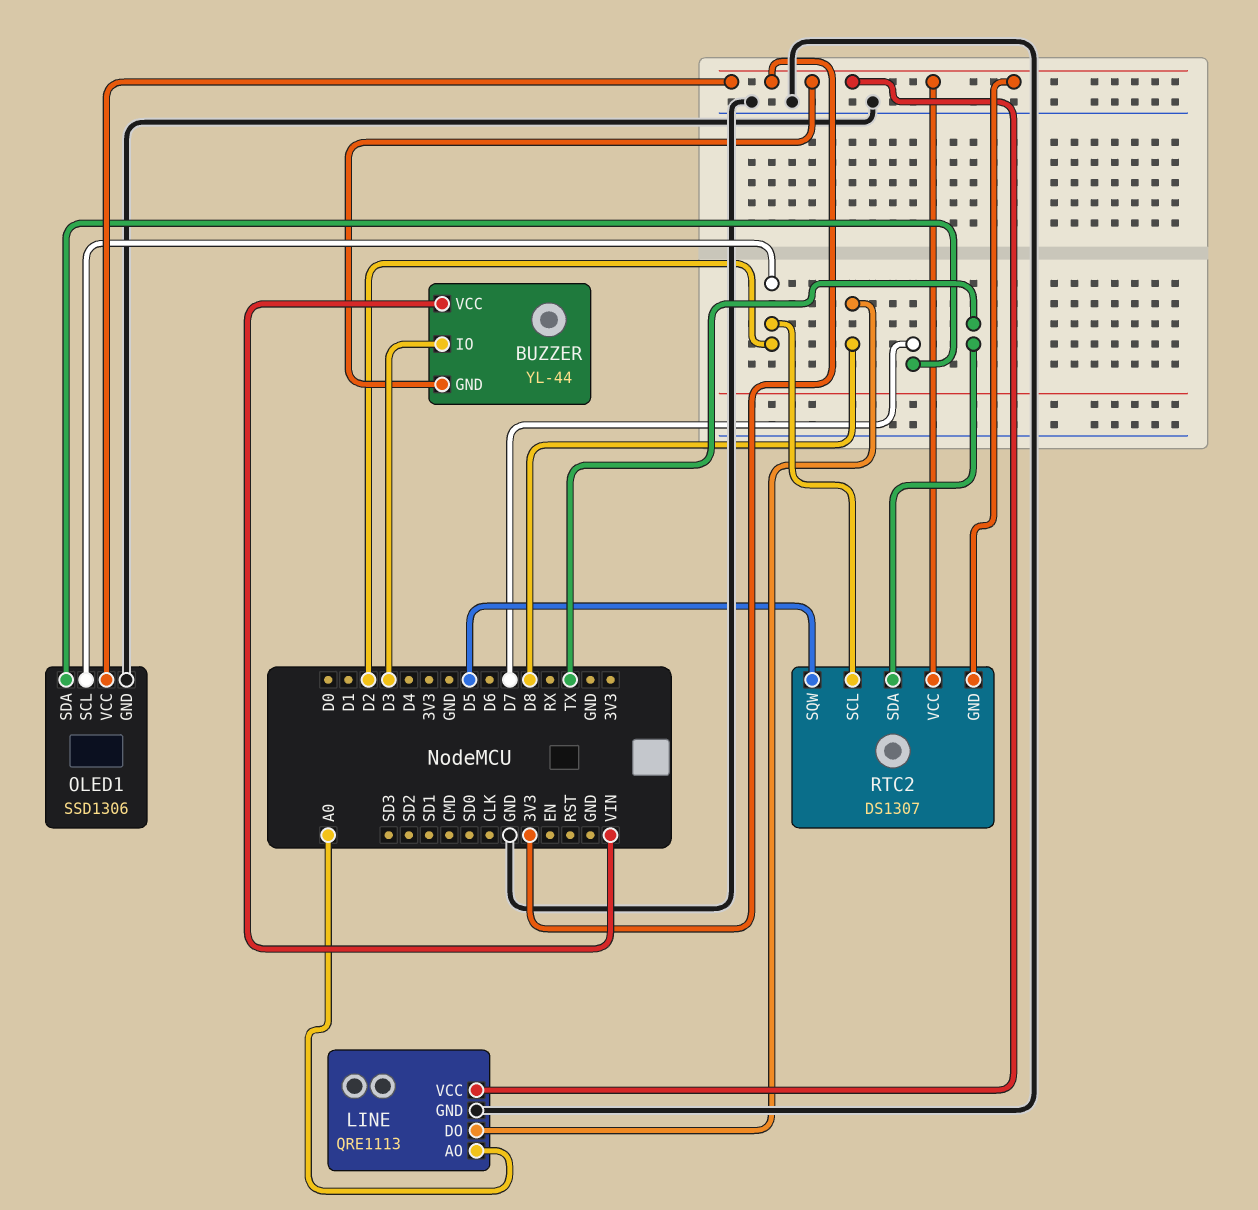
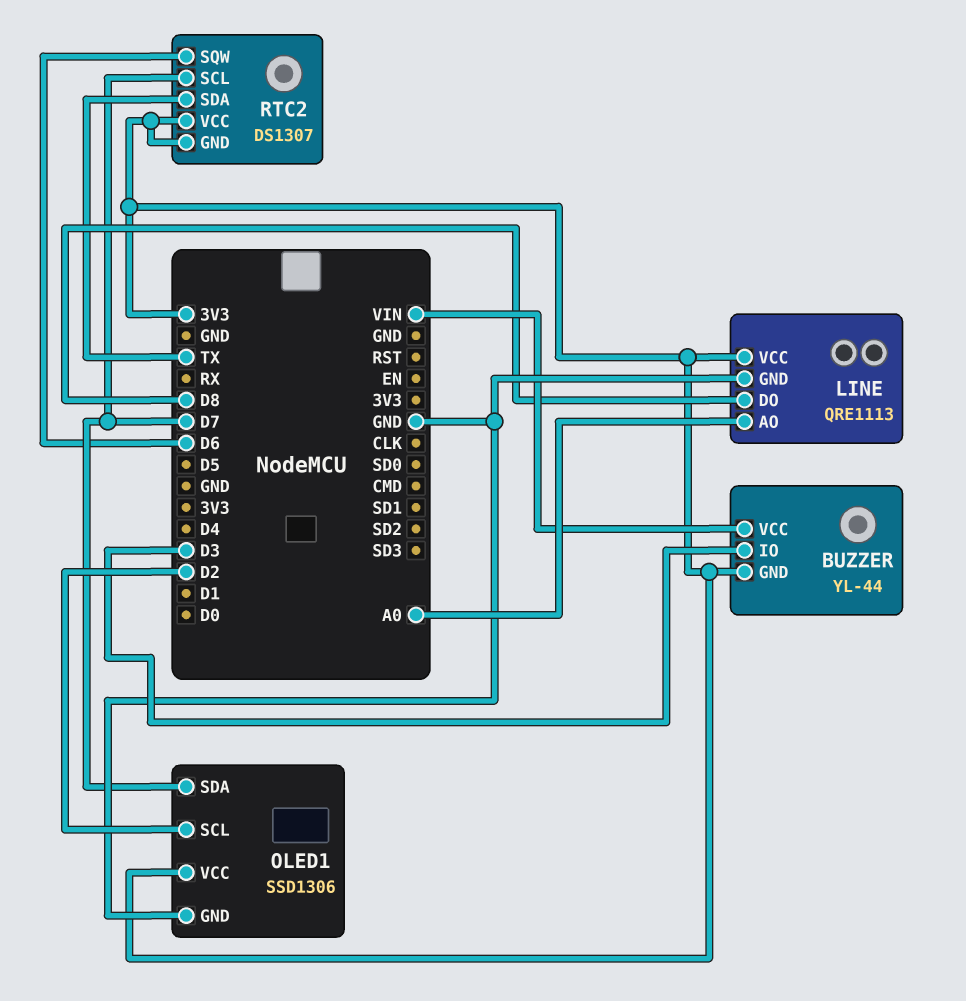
RTC2 pin SCL: D2 -> D7
RTC2 pin SQW: D5 -> D6

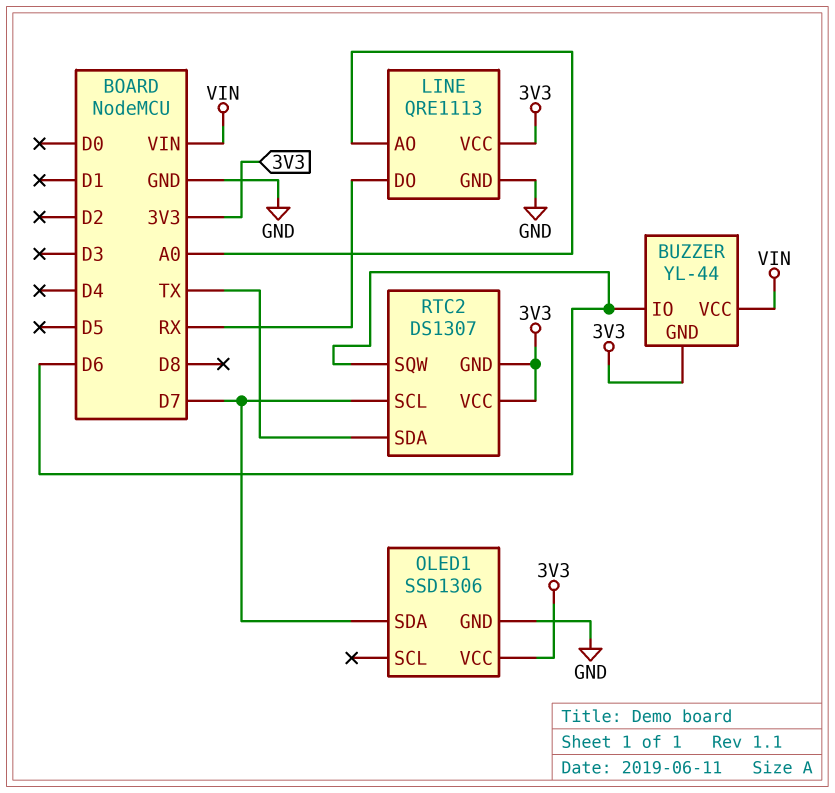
BUZZER pin IO: D3 -> D6
LINE pin DO: D8 -> RX
OLED1 pin SCL: D2 -> none

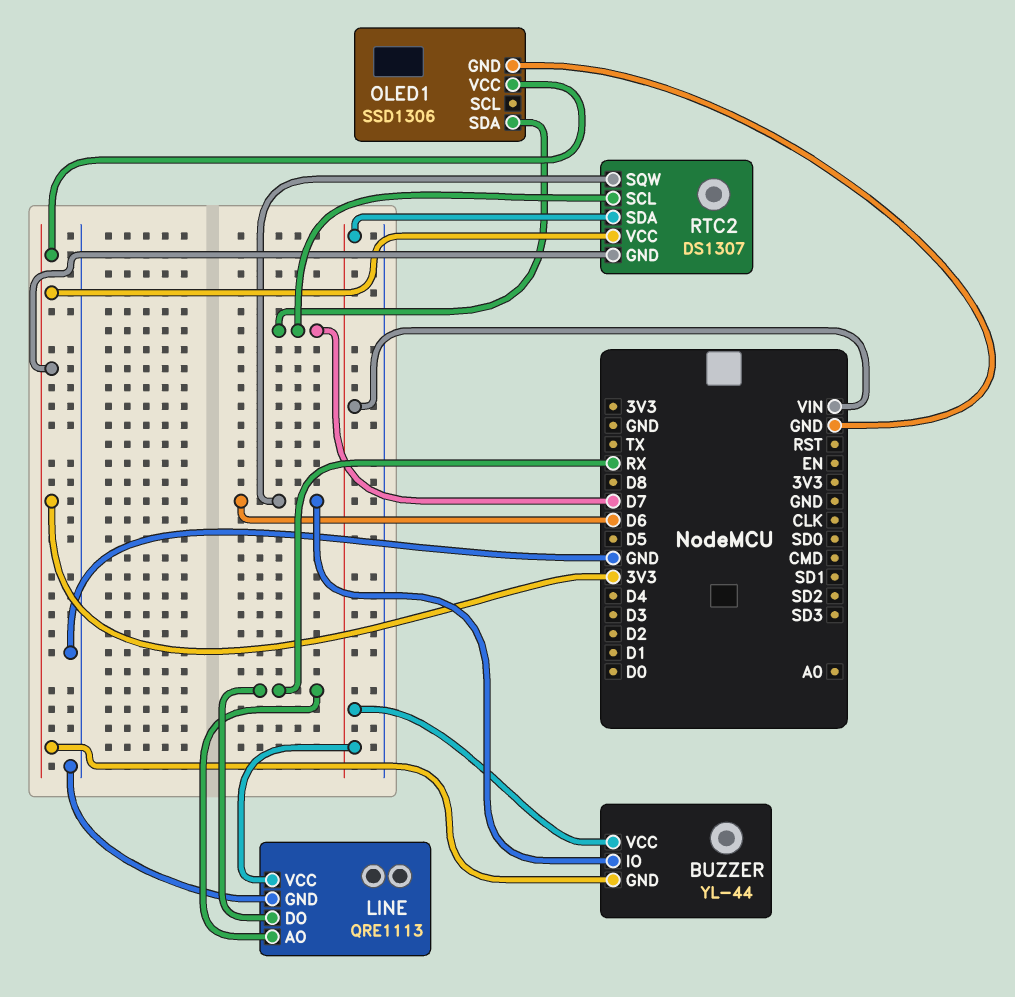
LINE pin AO: A0 -> RX
LINE pin VCC: 3V3 -> VIN
RTC2 pin SDA: TX -> VIN

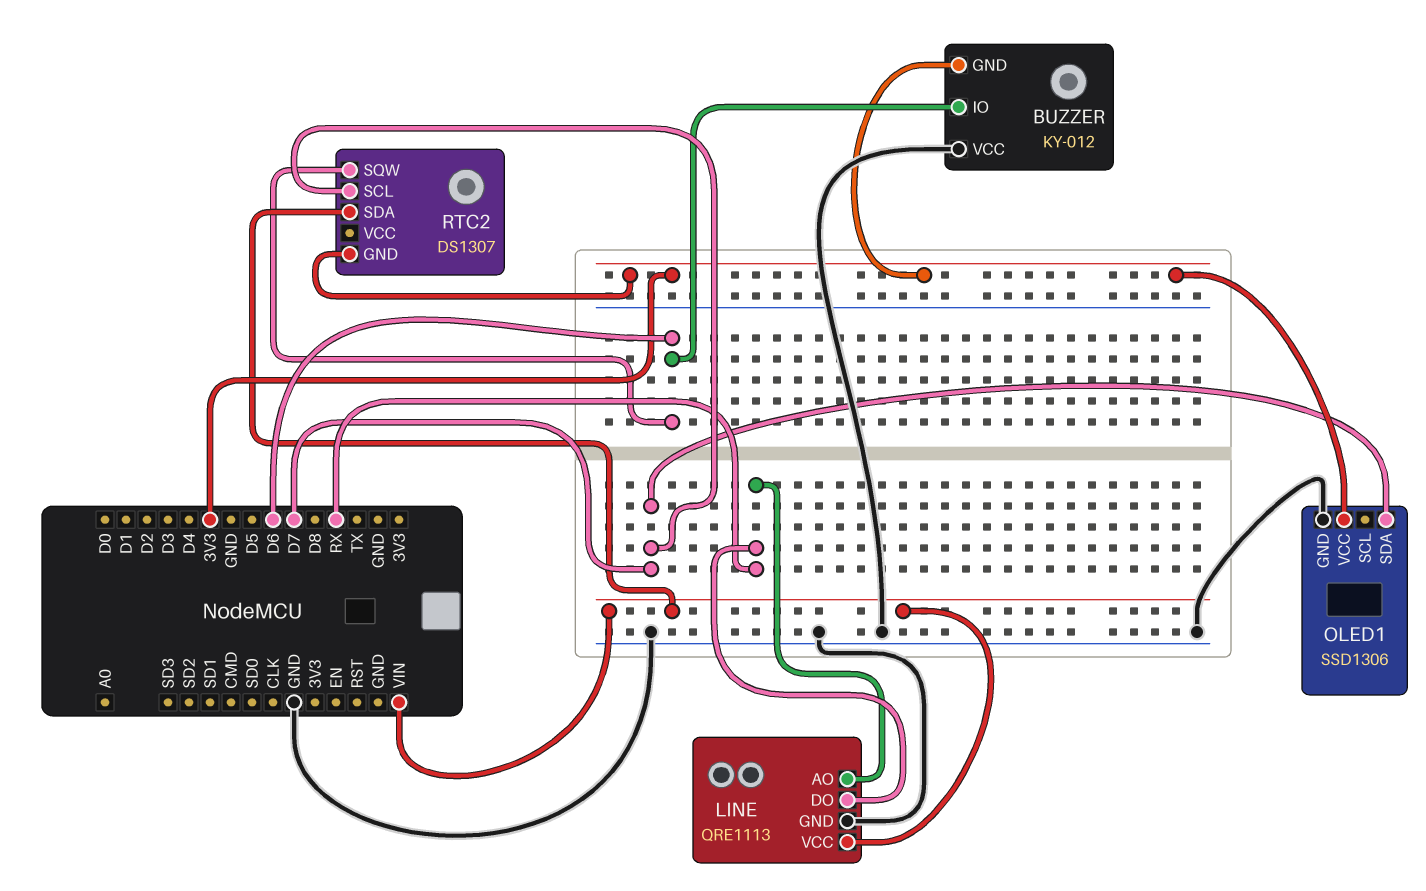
BUZZER: YL-44 -> KY-012
BUZZER pin VCC: VIN -> GND
RTC2 pin VCC: 3V3 -> none

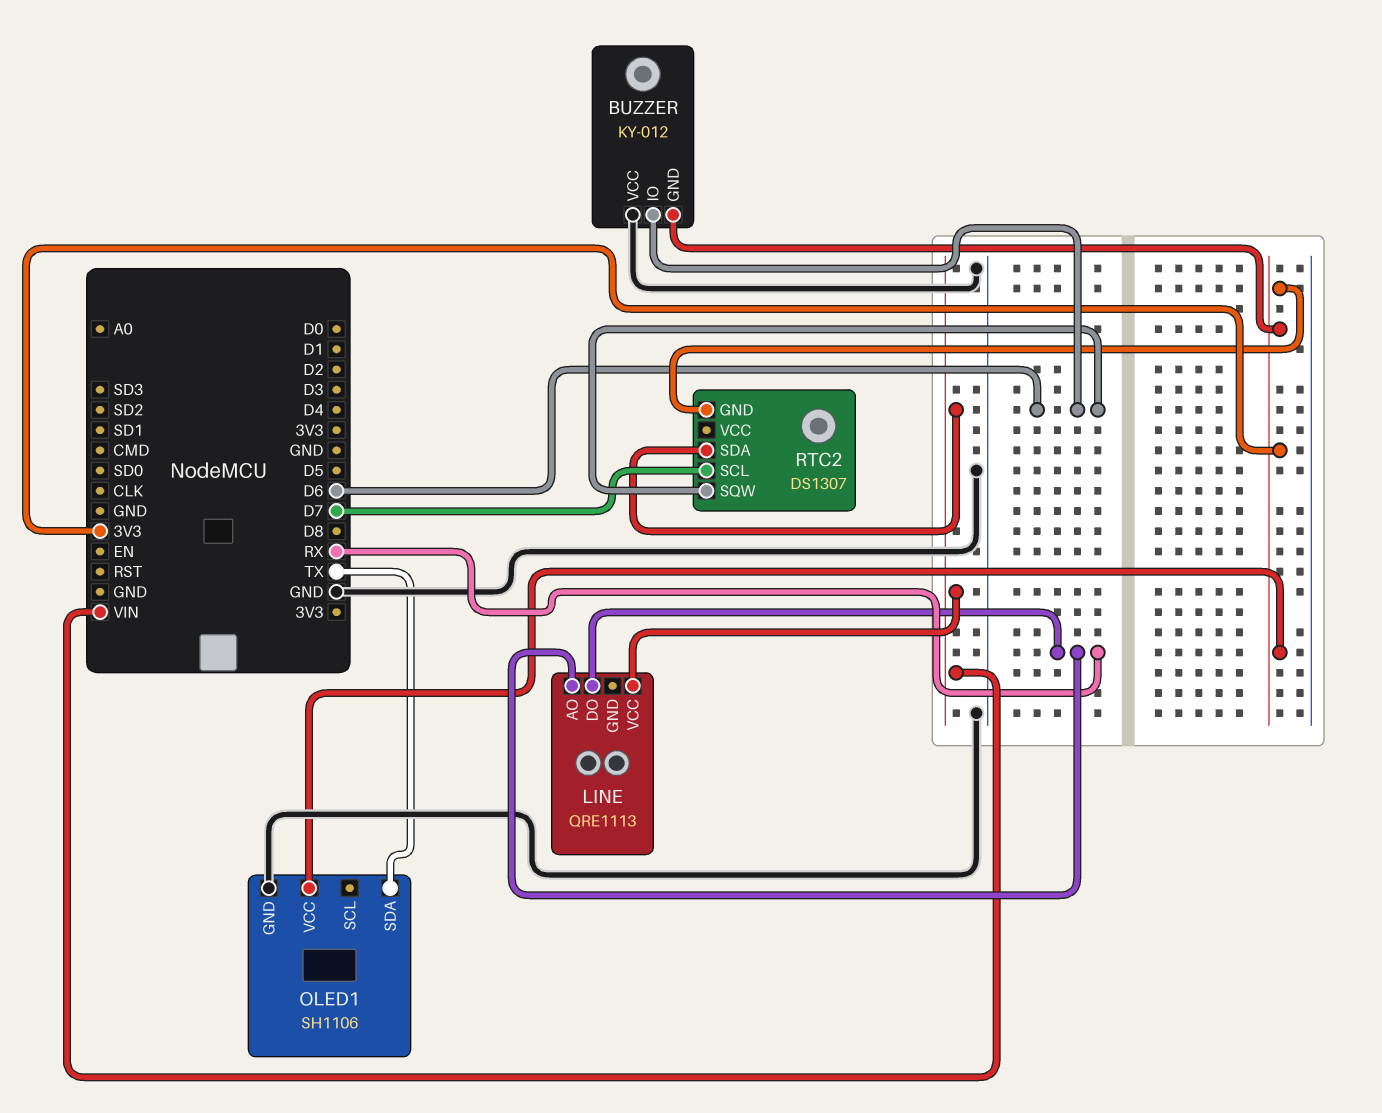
LINE pin GND: GND -> none
OLED1: SSD1306 -> SH1106
OLED1 pin SDA: D7 -> TX

